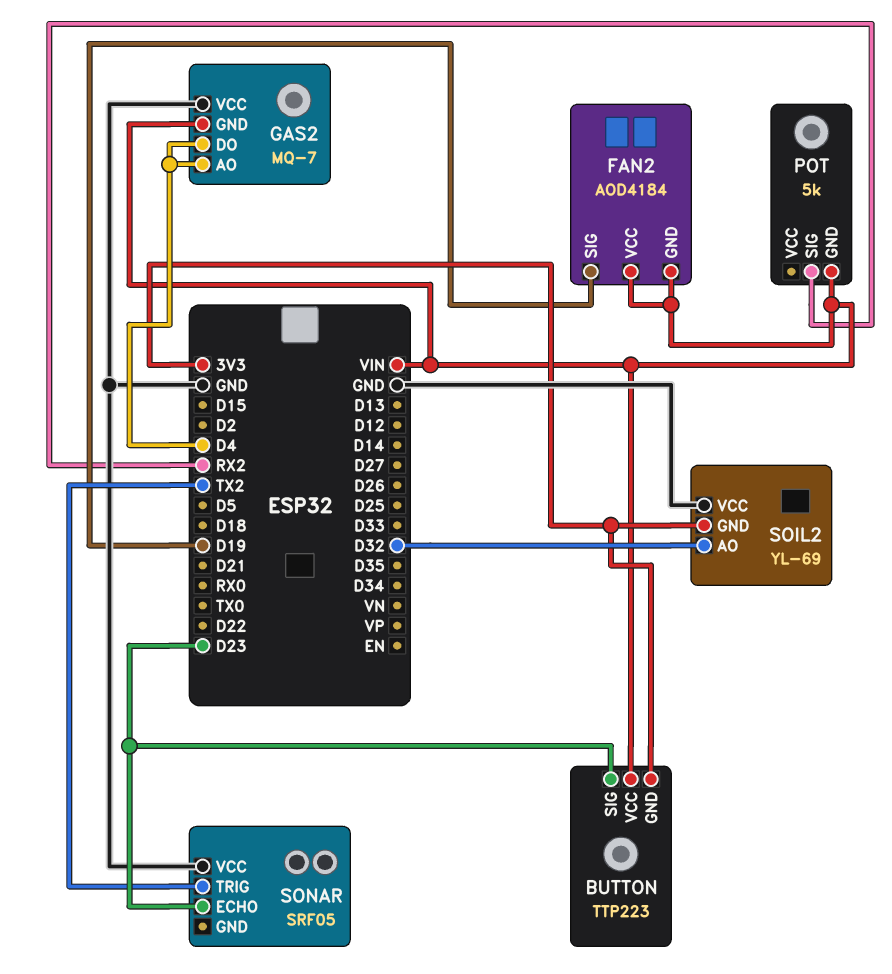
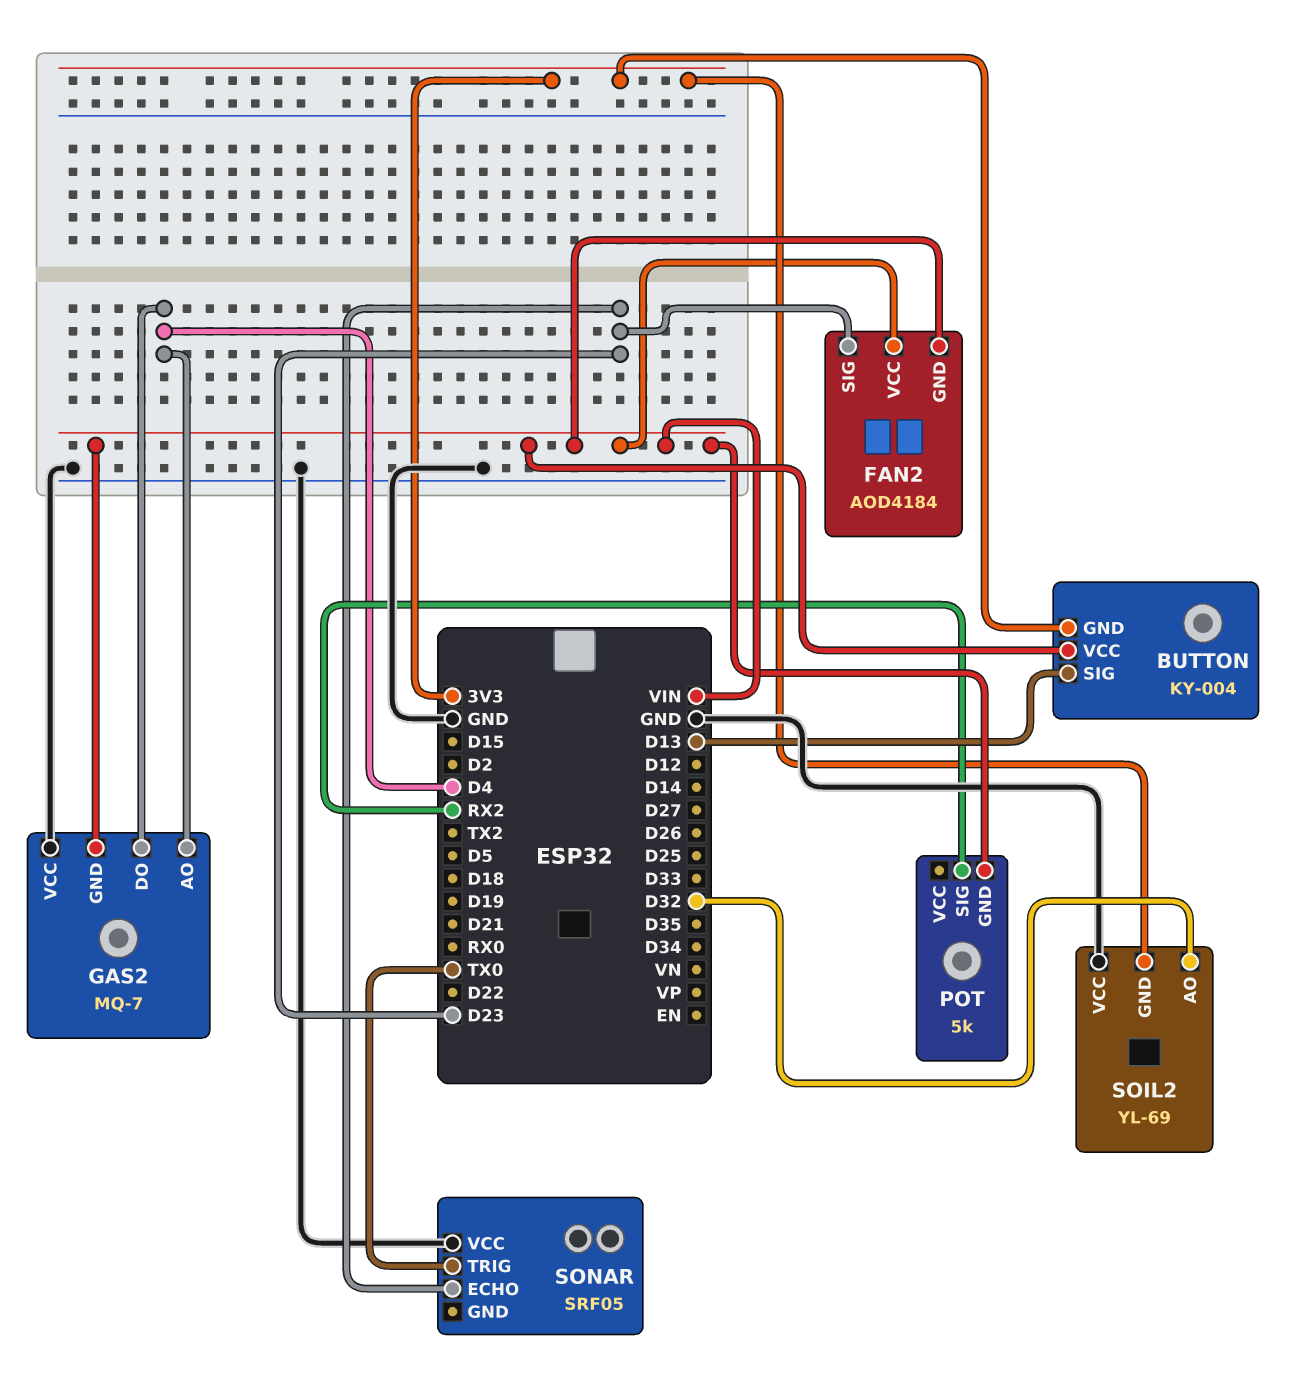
BUTTON: TTP223 -> KY-004
BUTTON pin SIG: D23 -> D13
FAN2 pin SIG: D19 -> D23
SONAR pin TRIG: TX2 -> TX0

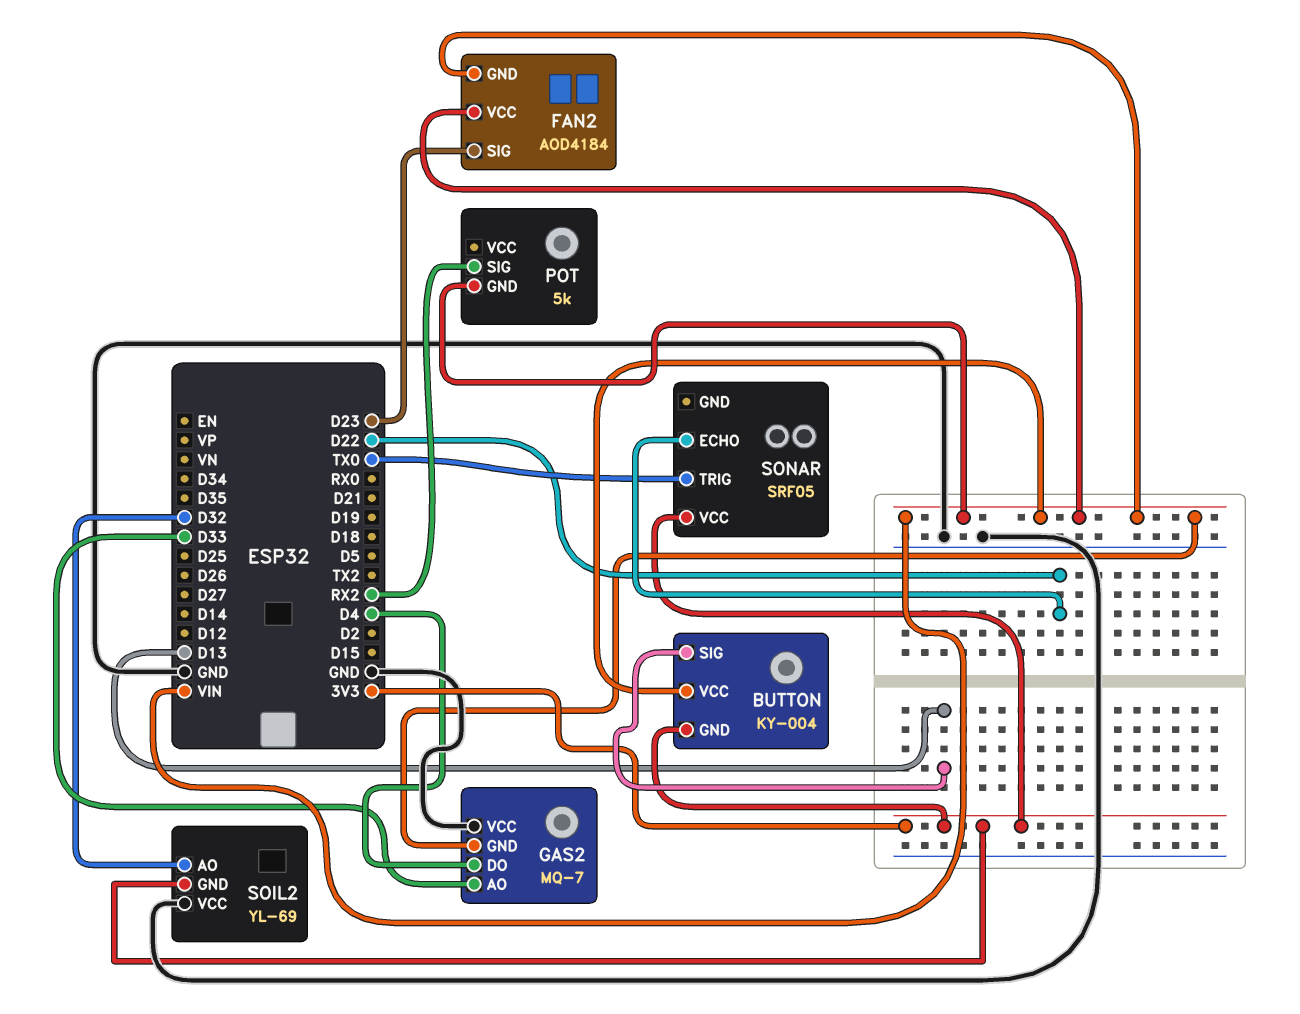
GAS2 pin AO: D4 -> D33
SONAR pin ECHO: D23 -> D22
SONAR pin VCC: GND -> 3V3

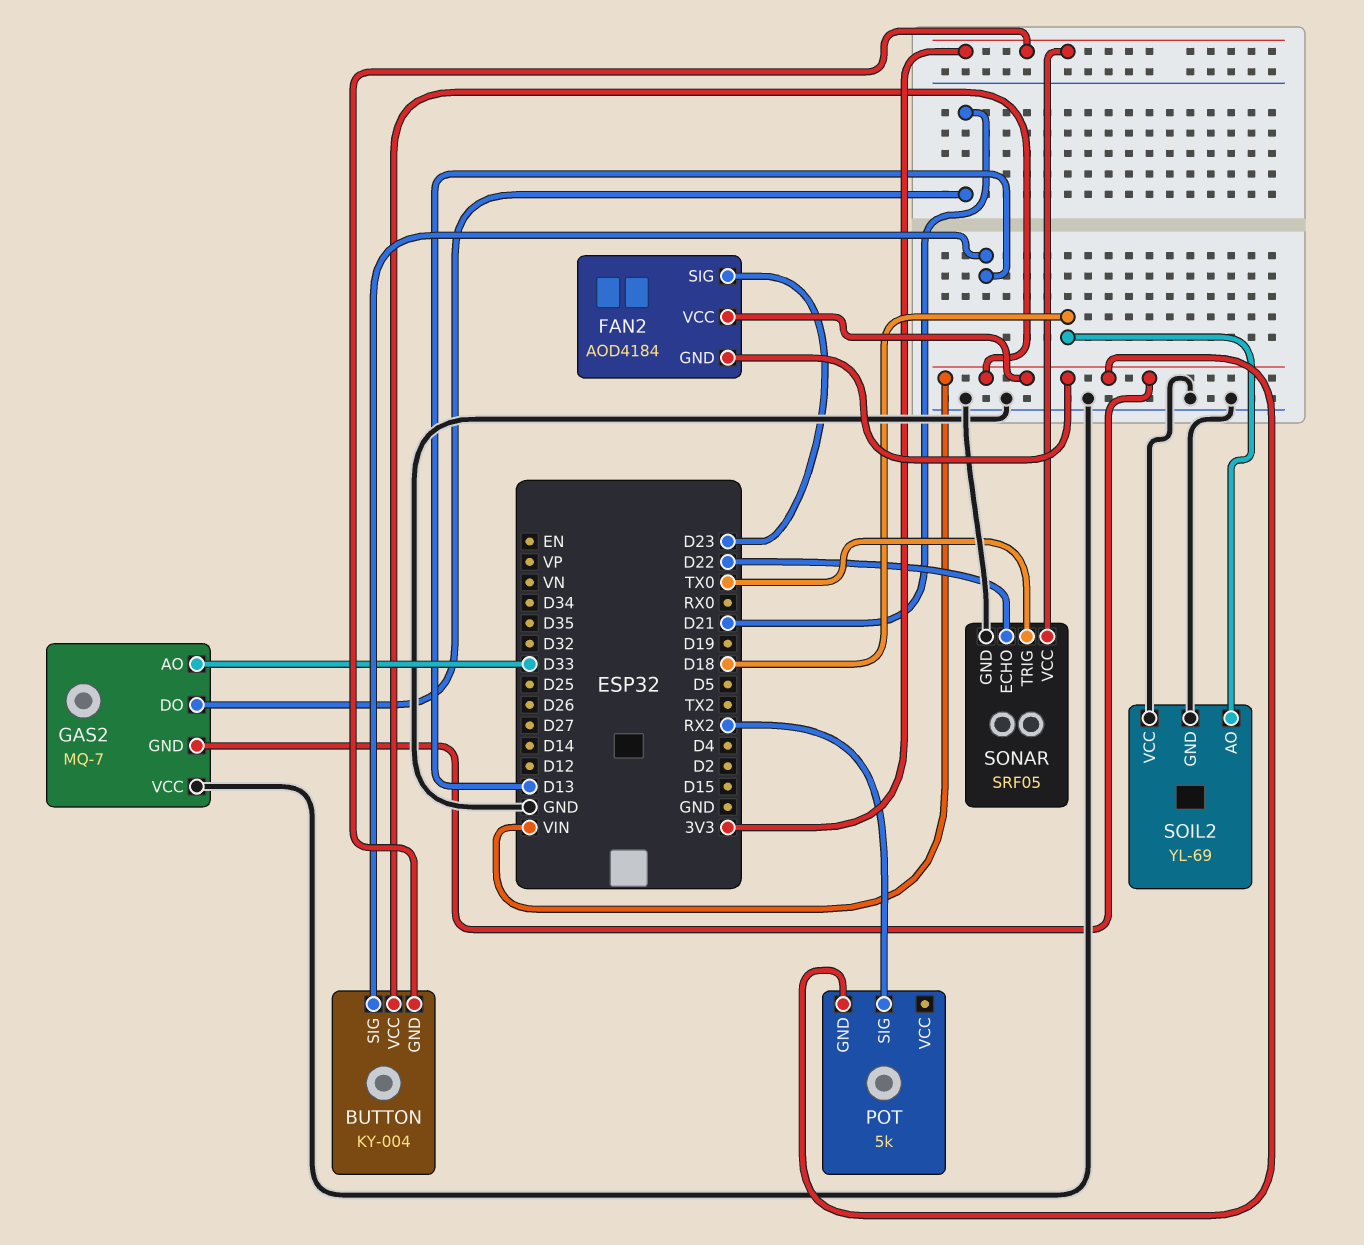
GAS2 pin DO: D4 -> D21
SOIL2 pin AO: D32 -> D18
SOIL2 pin GND: 3V3 -> GND
SONAR pin GND: none -> GND

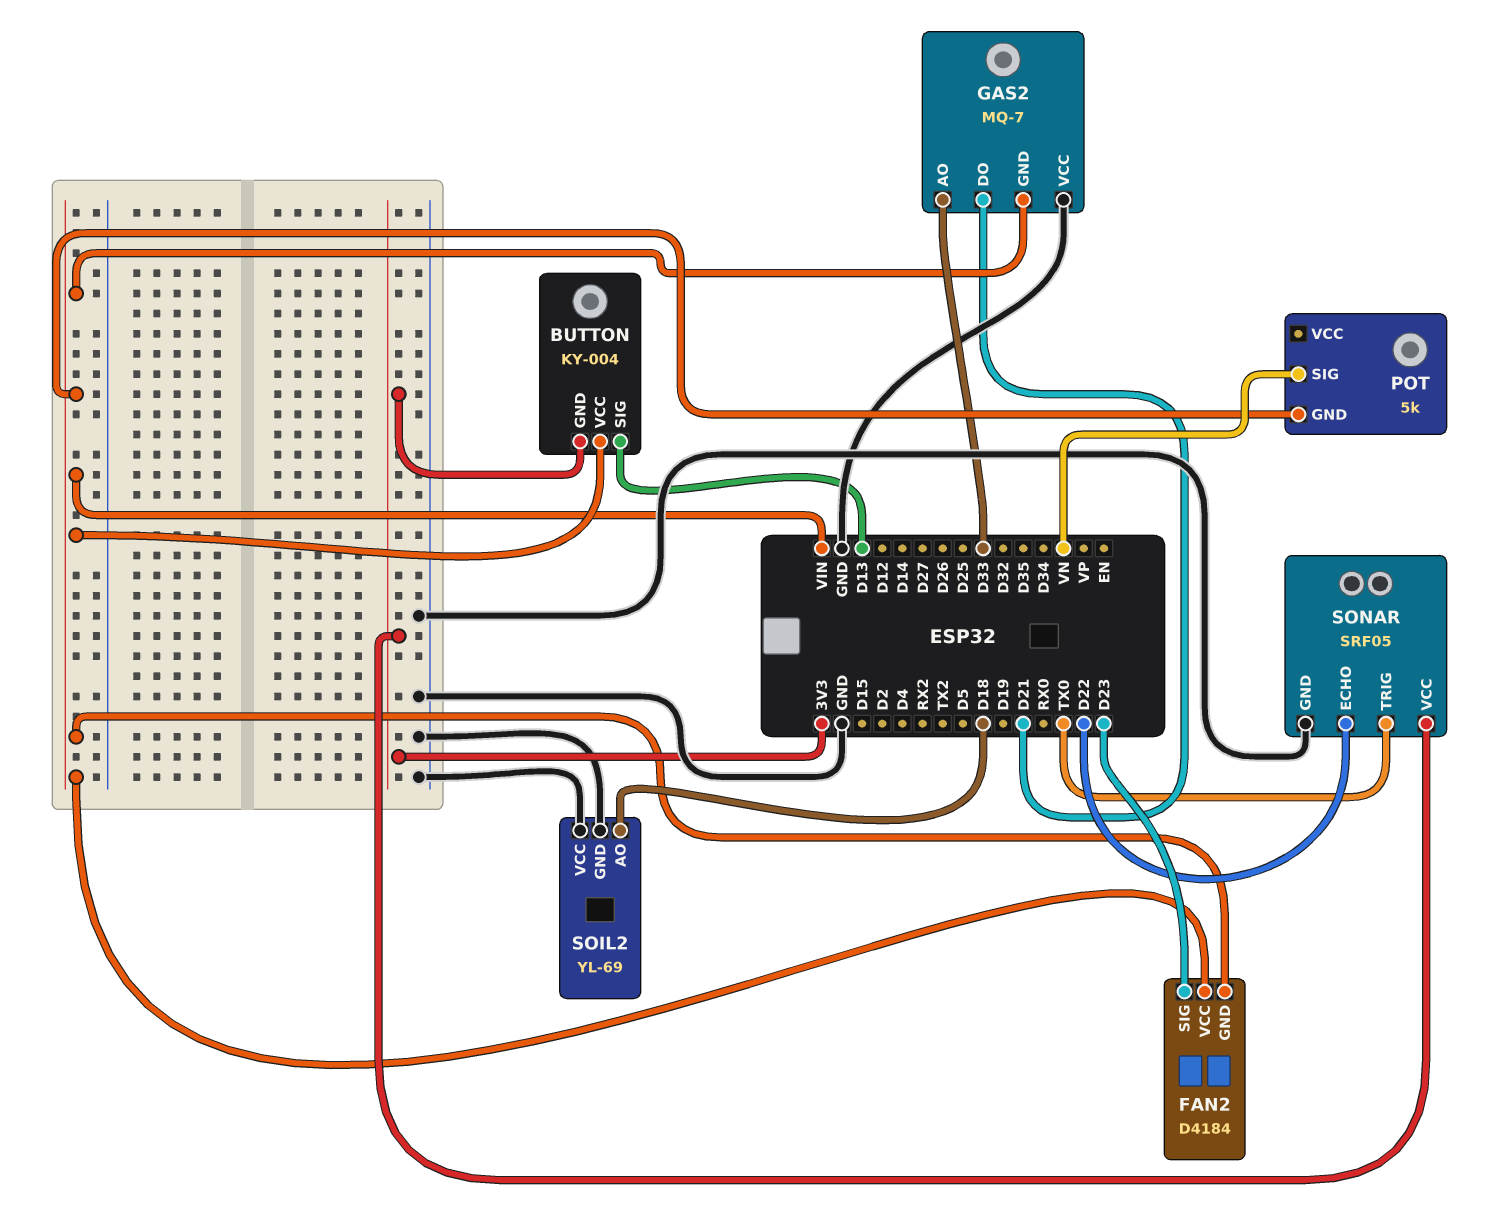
FAN2: AOD4184 -> D4184
POT pin SIG: RX2 -> VN

